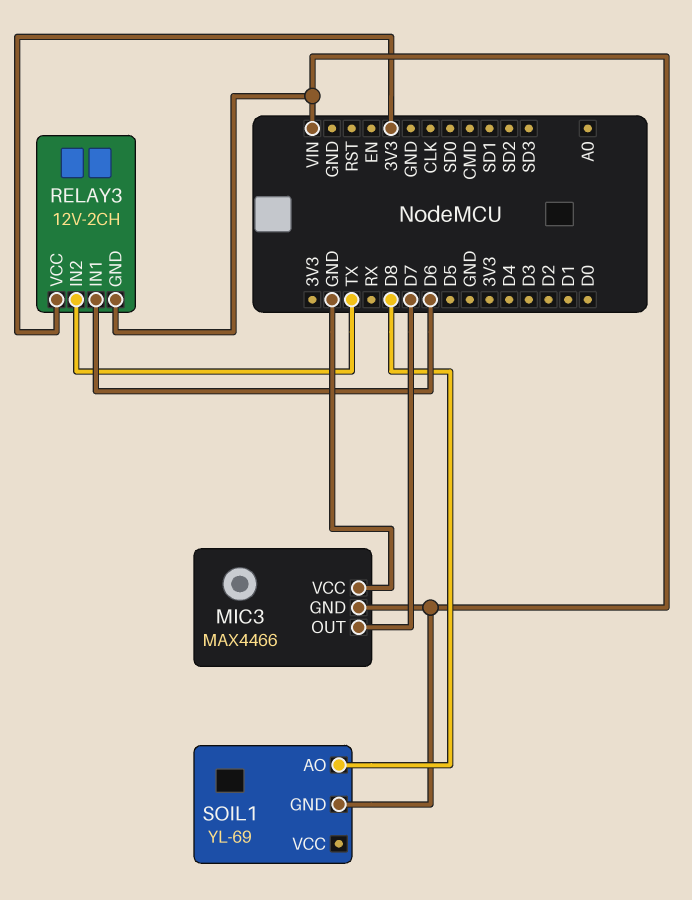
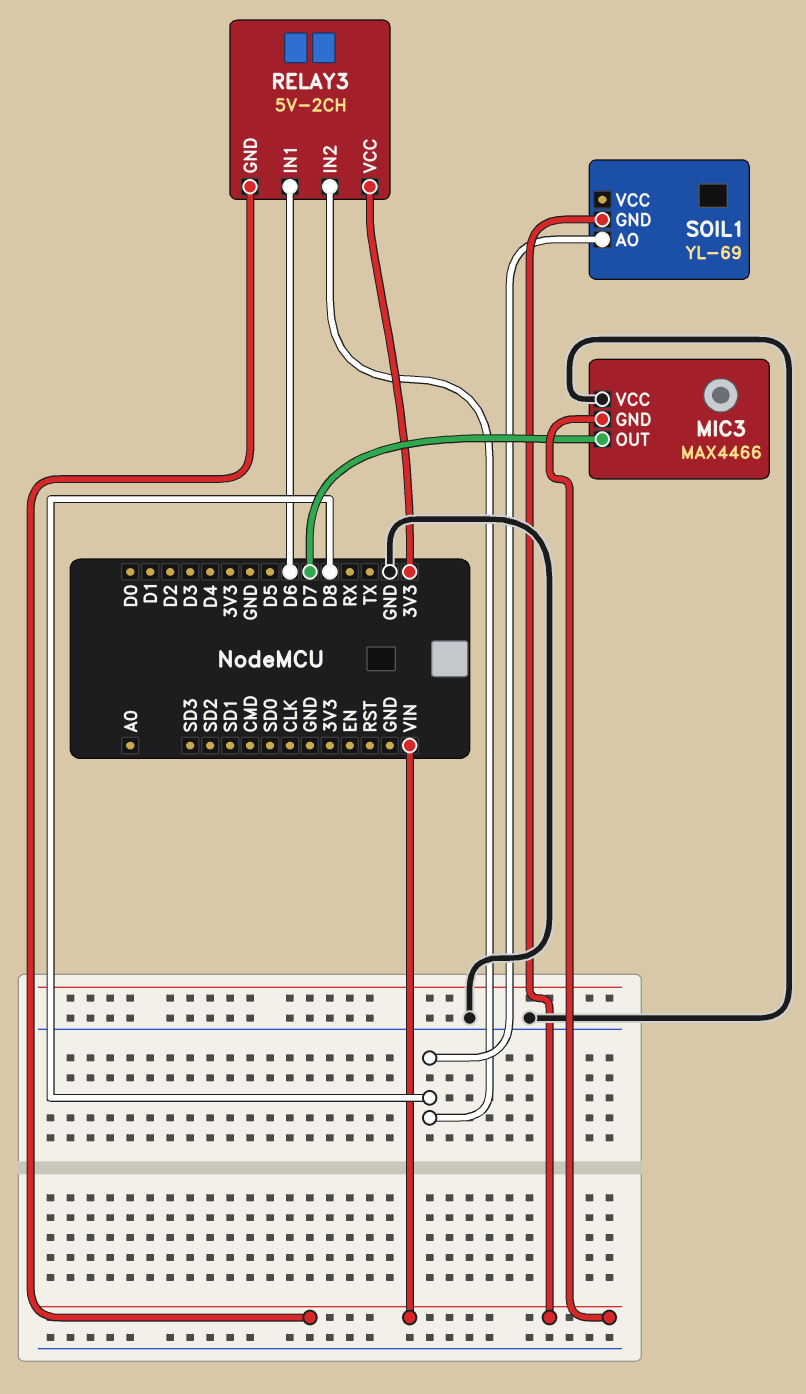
RELAY3: 12V-2CH -> 5V-2CH
RELAY3 pin IN2: TX -> D8

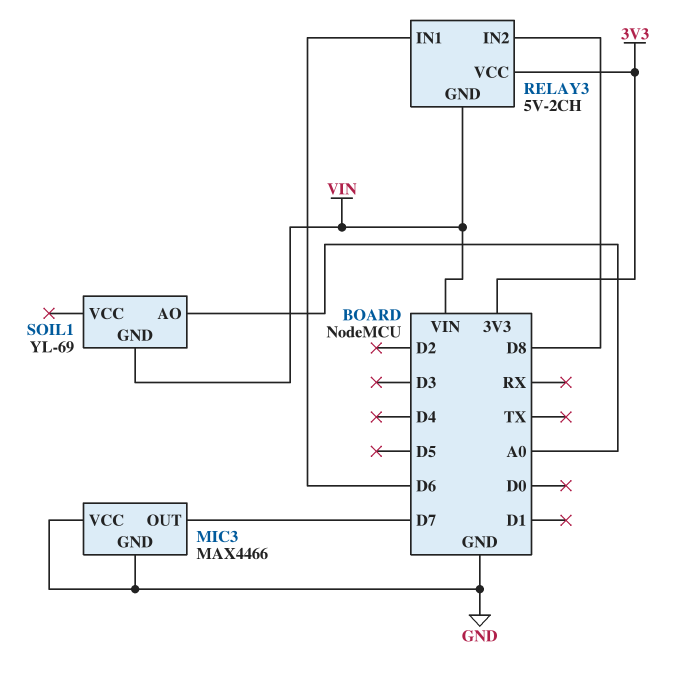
MIC3 pin GND: VIN -> GND
SOIL1 pin AO: D8 -> A0

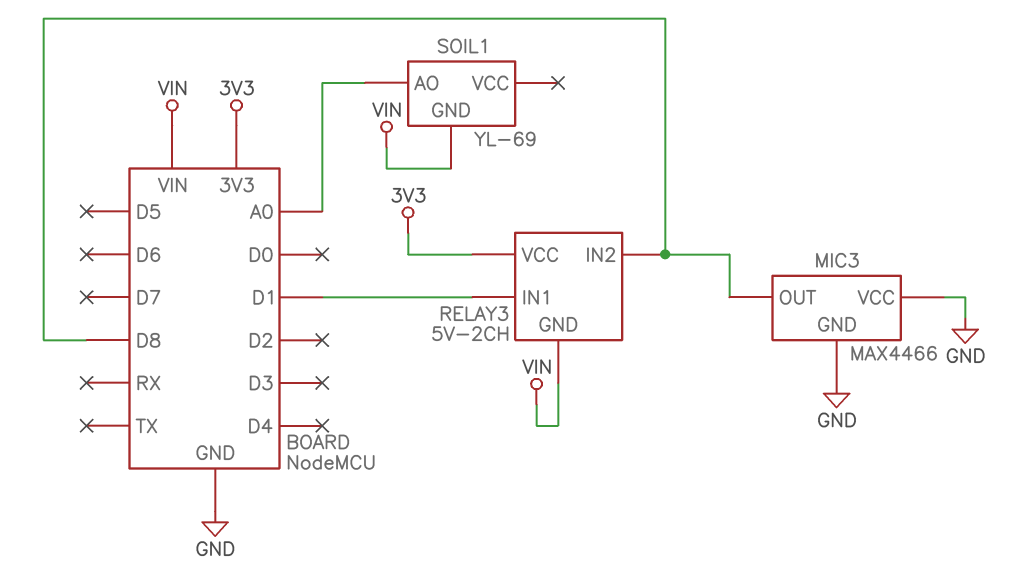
MIC3 pin OUT: D7 -> D8
RELAY3 pin IN1: D6 -> D1

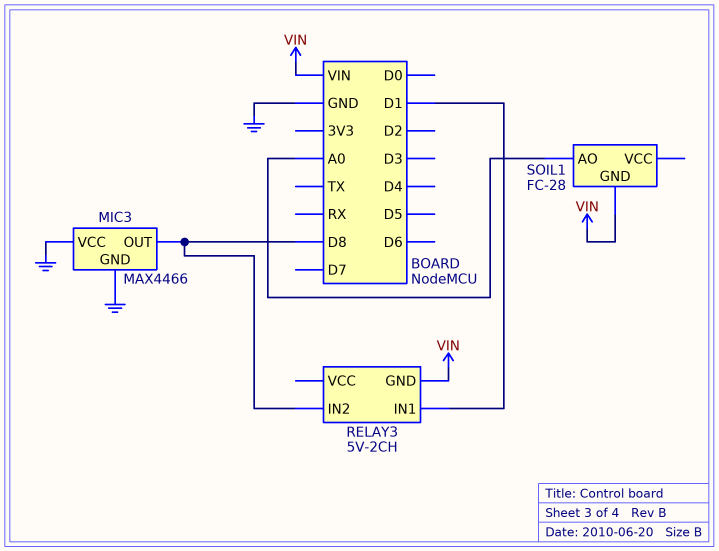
RELAY3 pin VCC: 3V3 -> none
SOIL1: YL-69 -> FC-28

